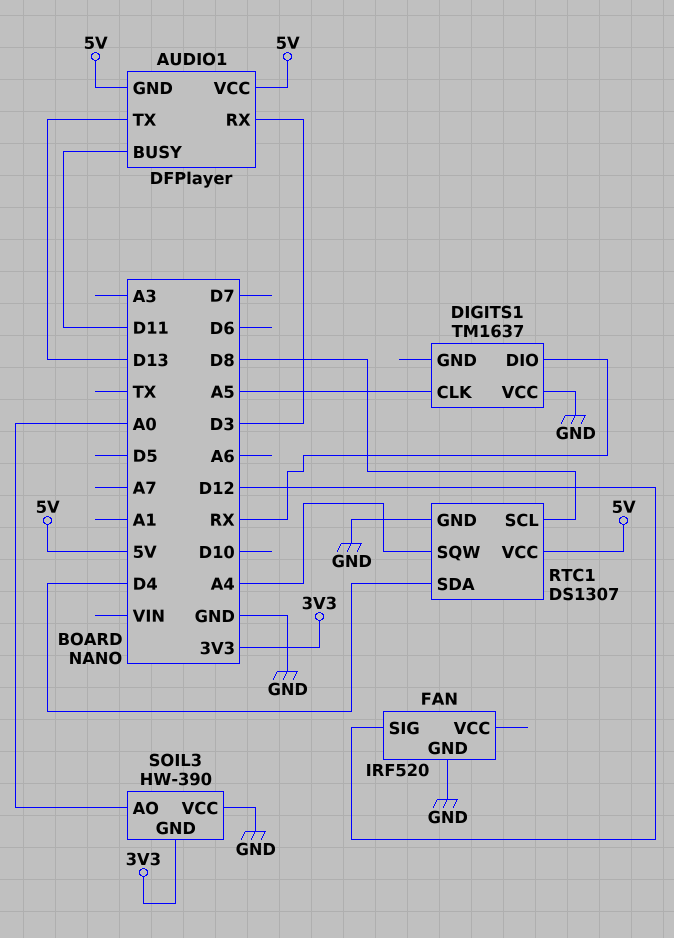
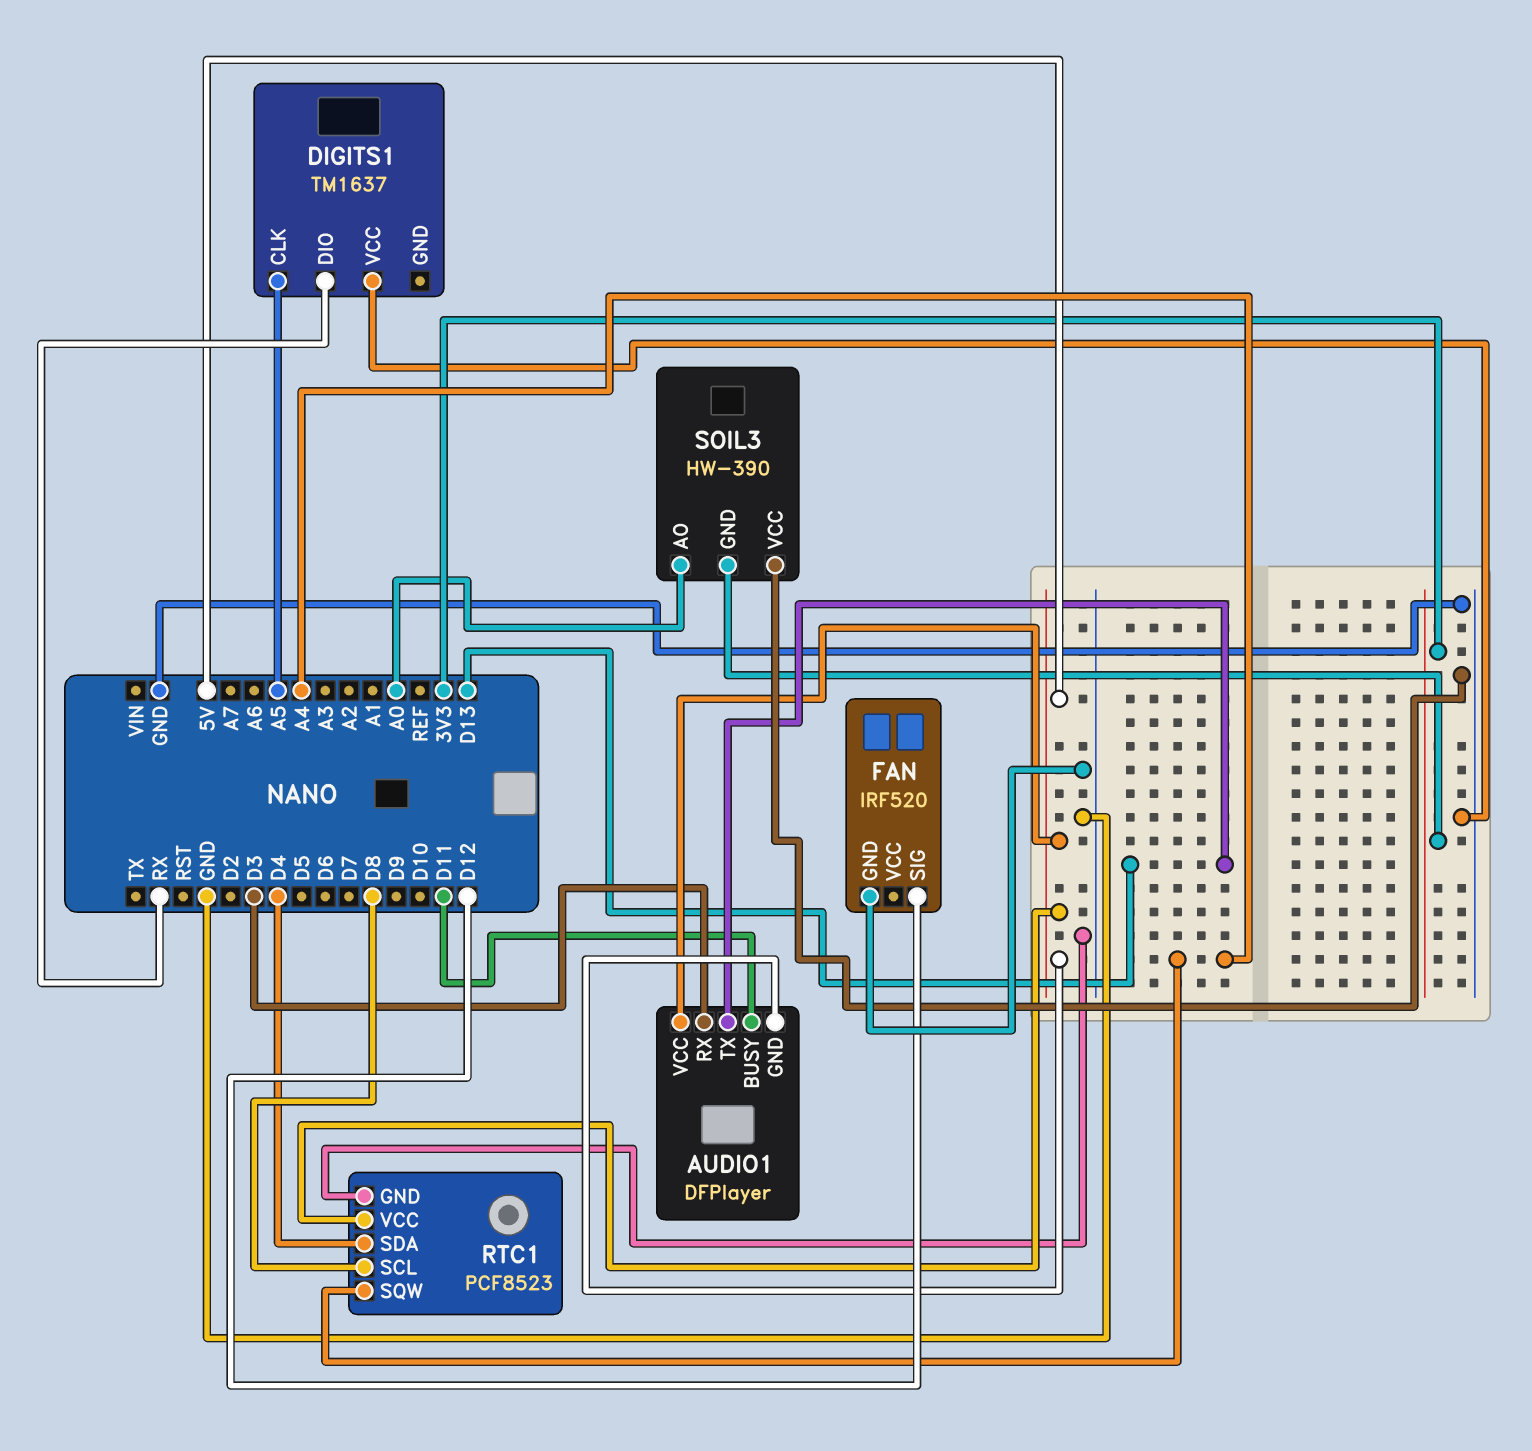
RTC1: DS1307 -> PCF8523

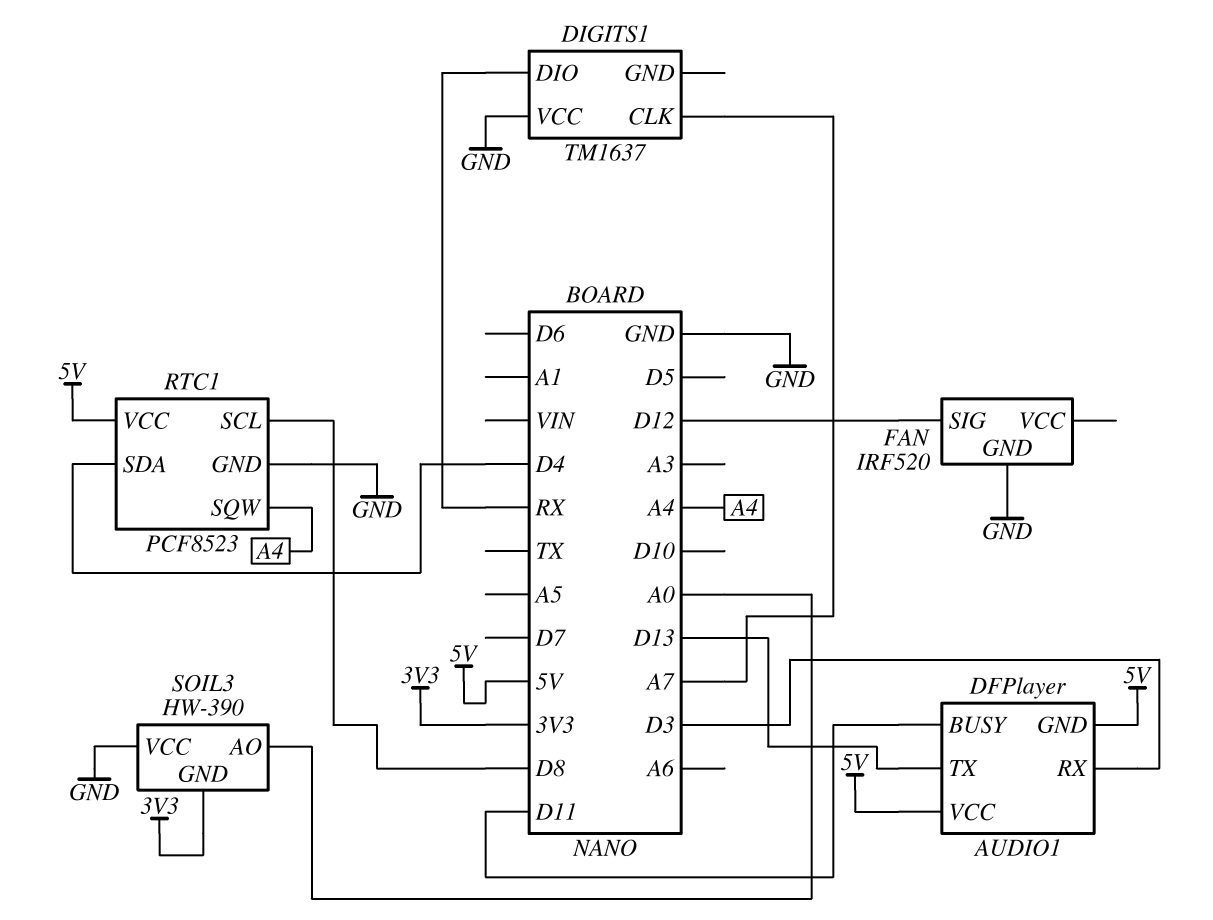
DIGITS1 pin CLK: A5 -> A7

